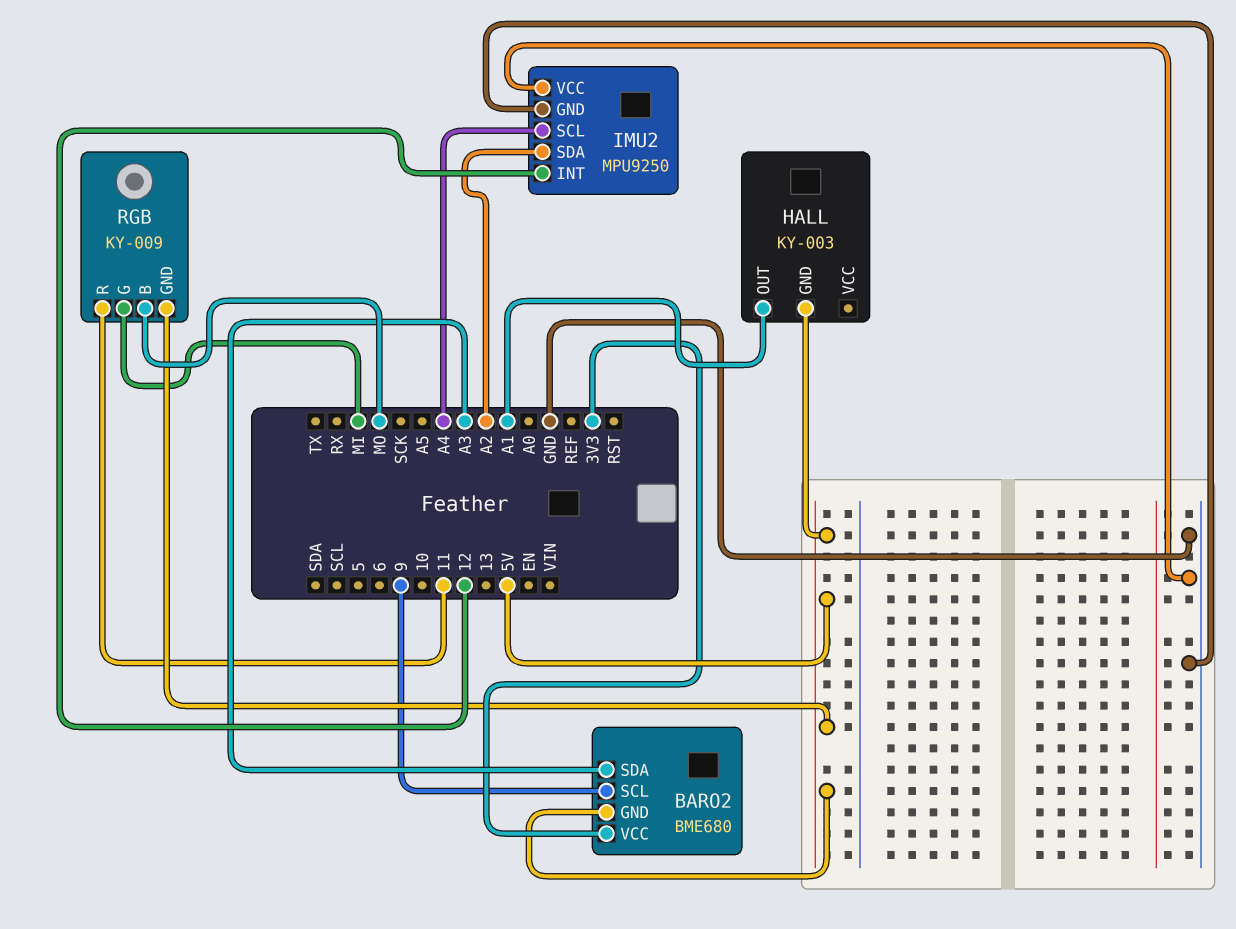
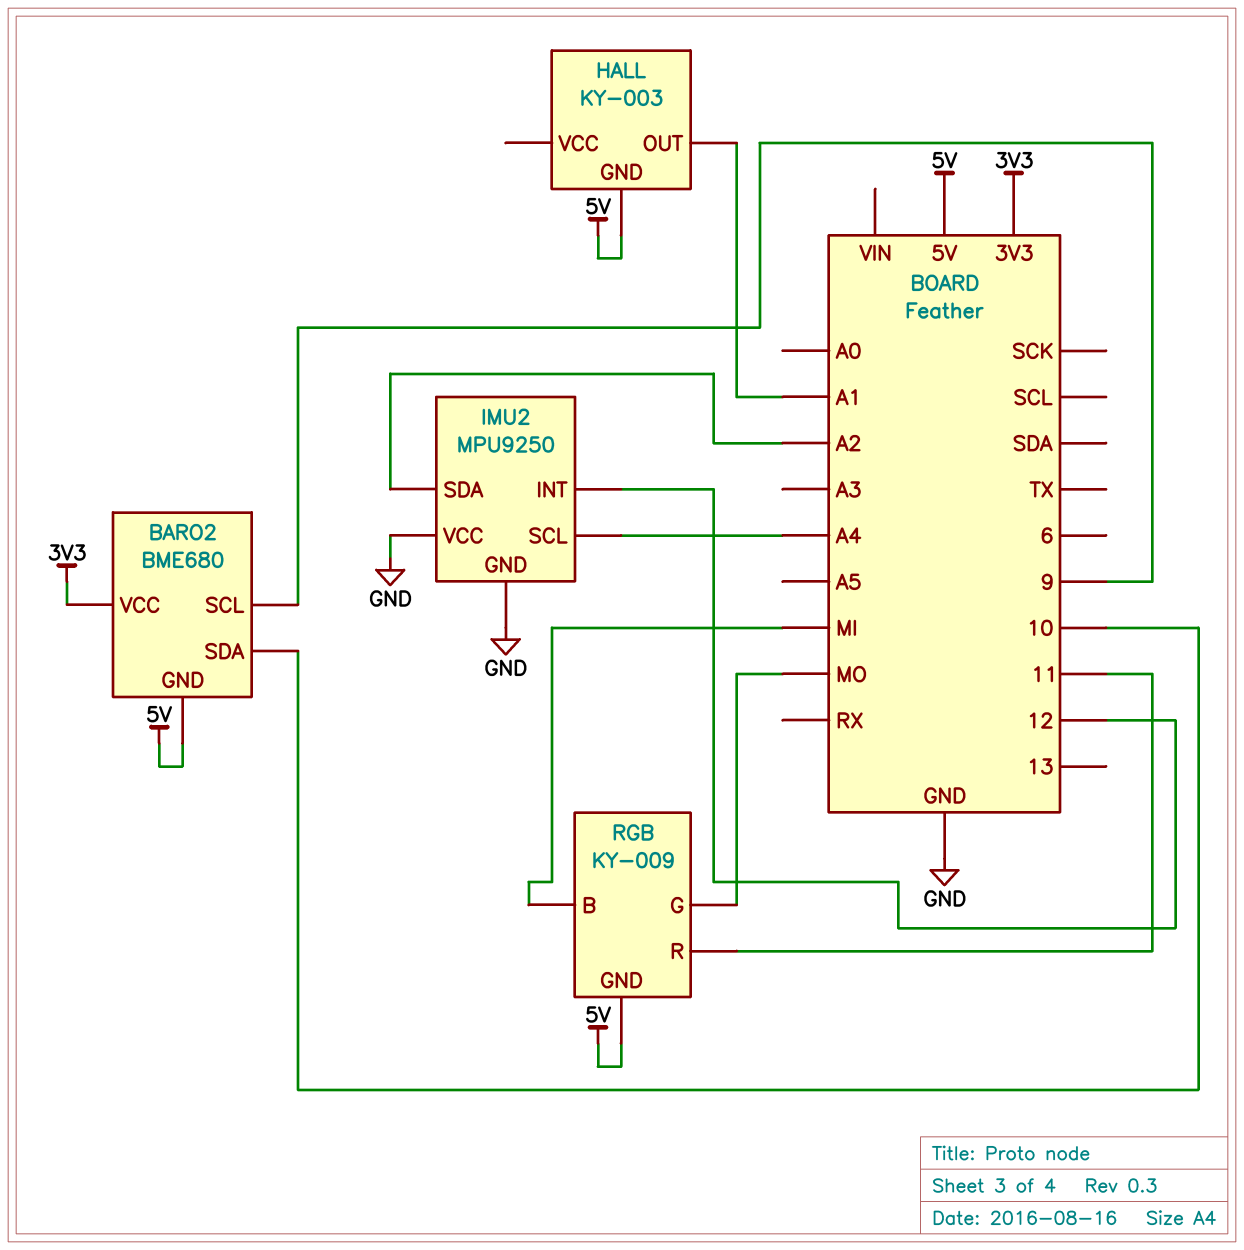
BARO2 pin SDA: A3 -> 10
RGB pin B: MO -> MI
RGB pin G: MI -> MO

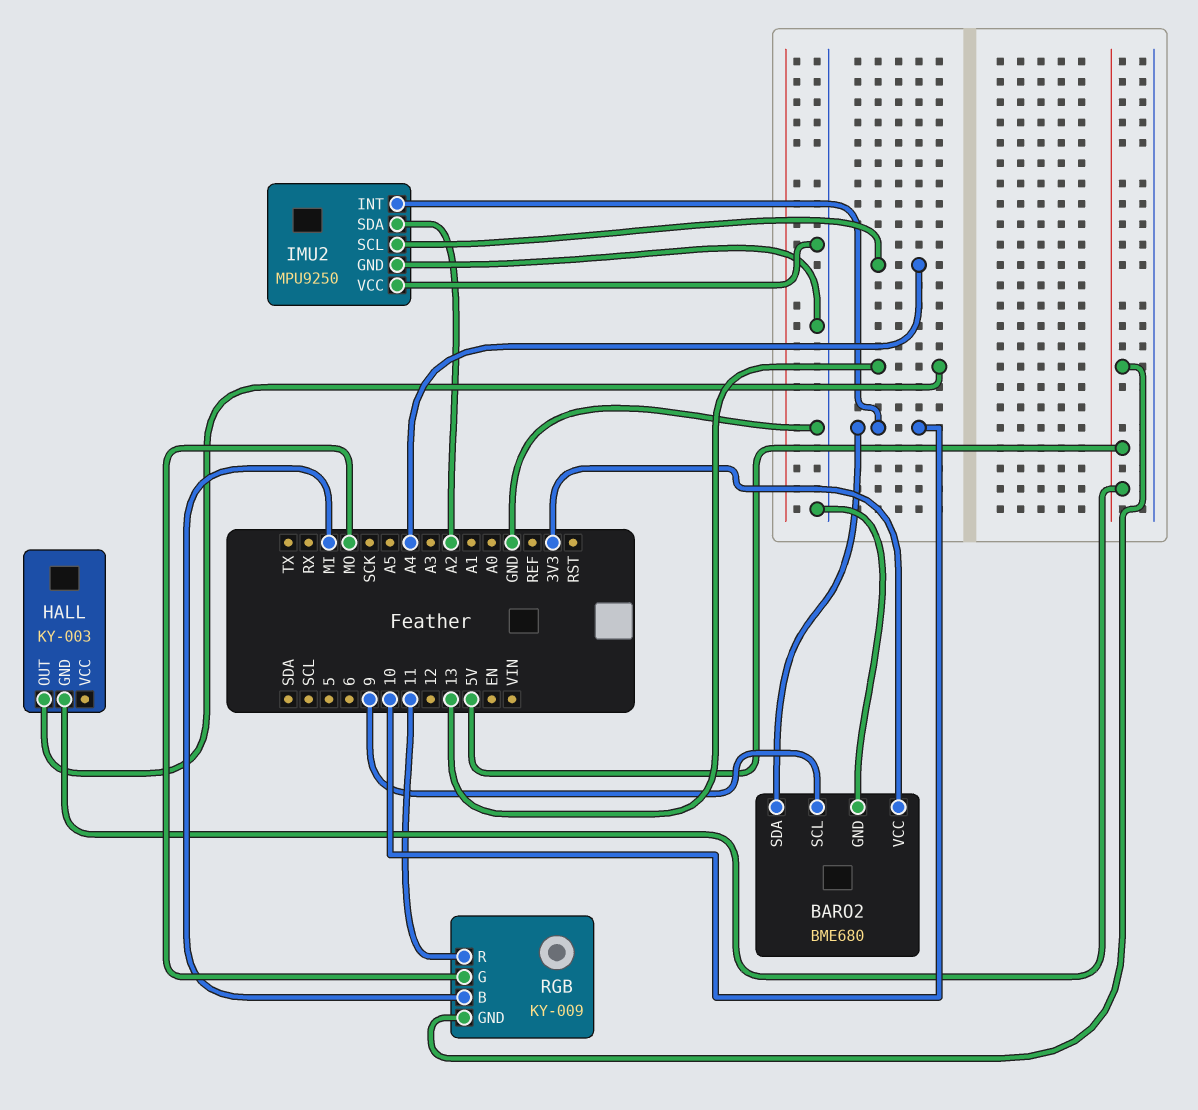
BARO2 pin GND: 5V -> GND
HALL pin OUT: A1 -> 13
IMU2 pin INT: 12 -> 10

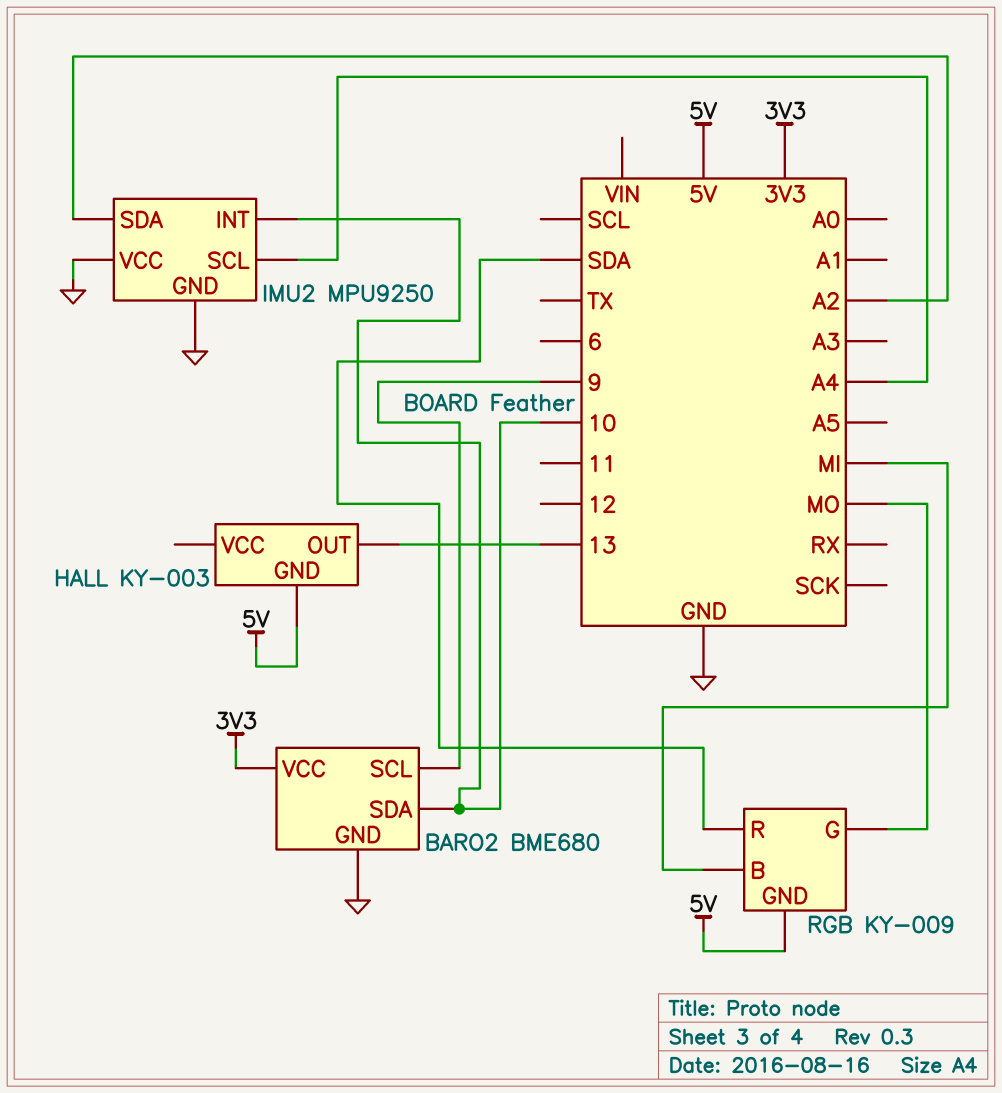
RGB pin R: 11 -> SDA

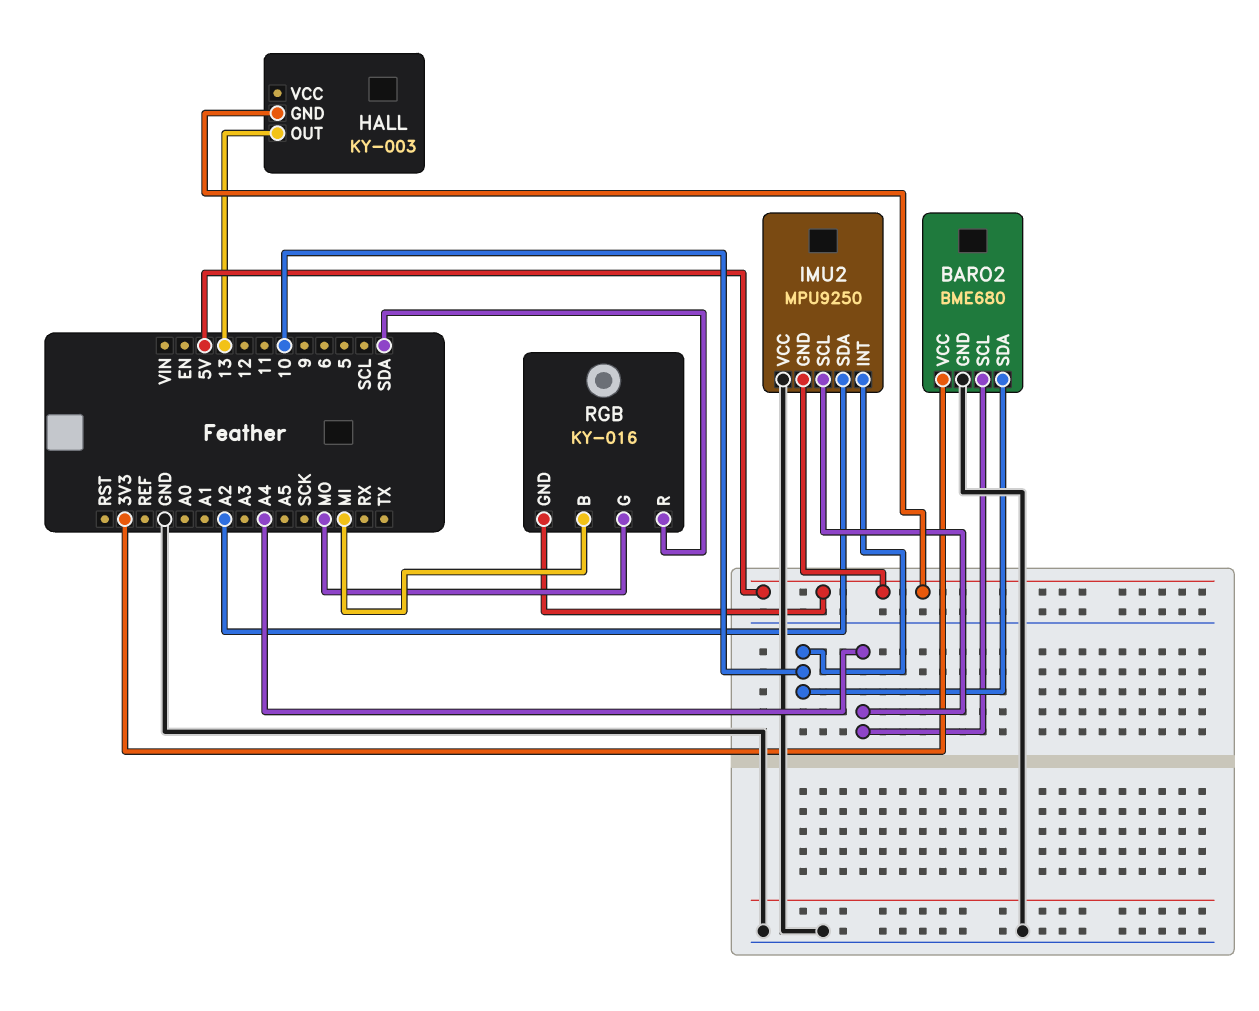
BARO2 pin SCL: 9 -> A4
IMU2 pin GND: GND -> 5V
RGB: KY-009 -> KY-016

